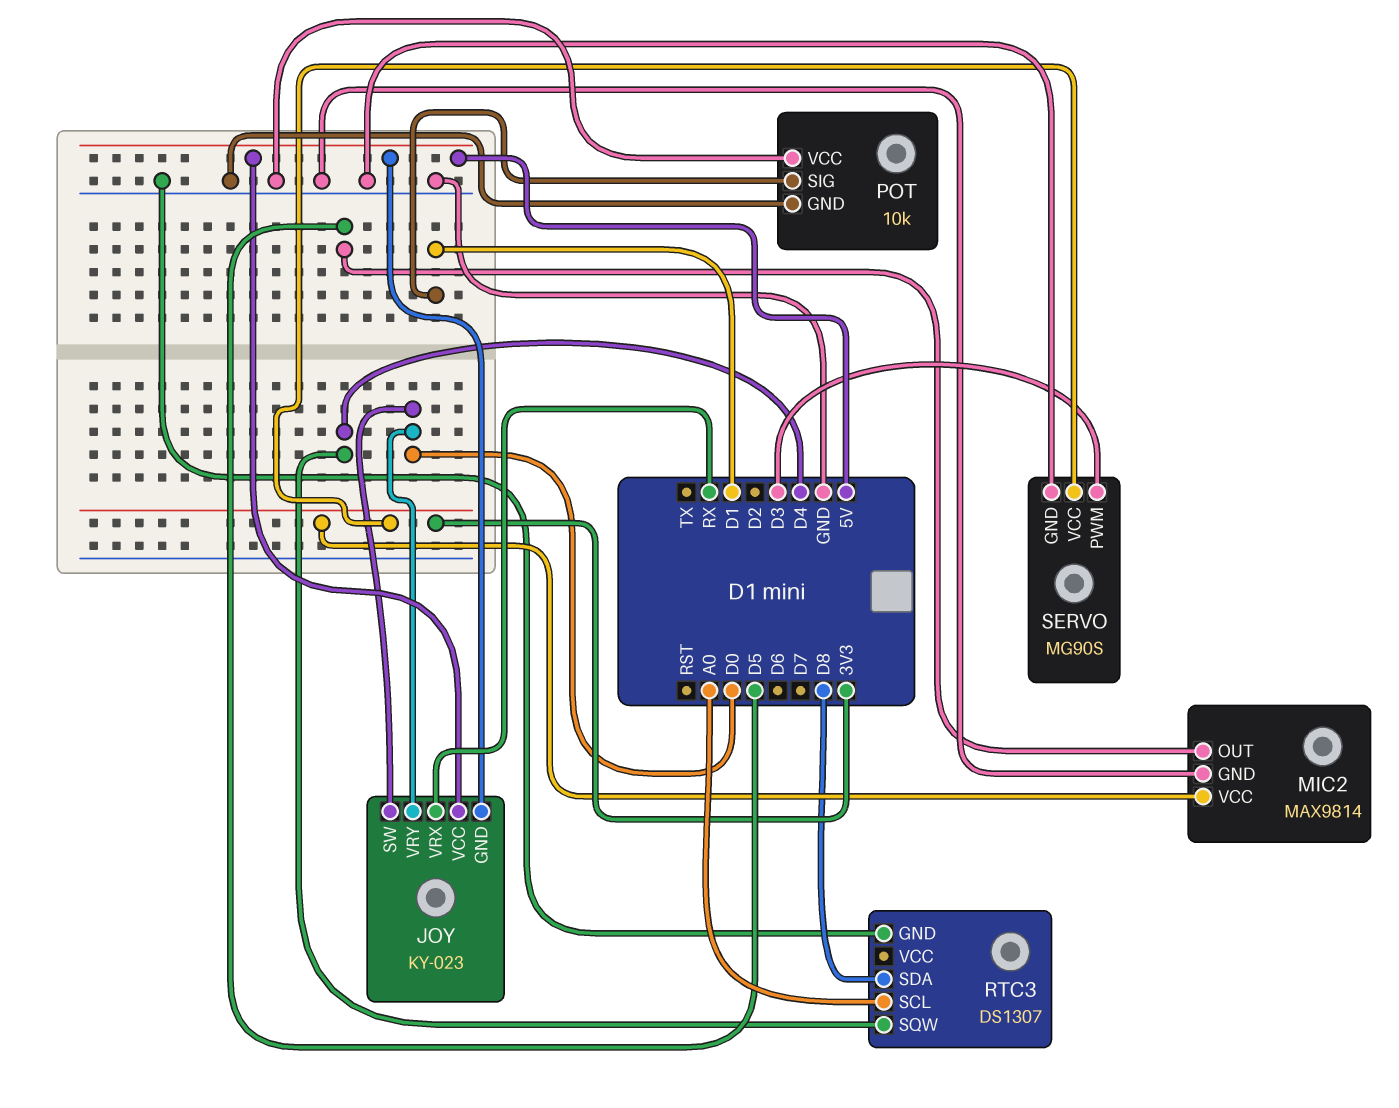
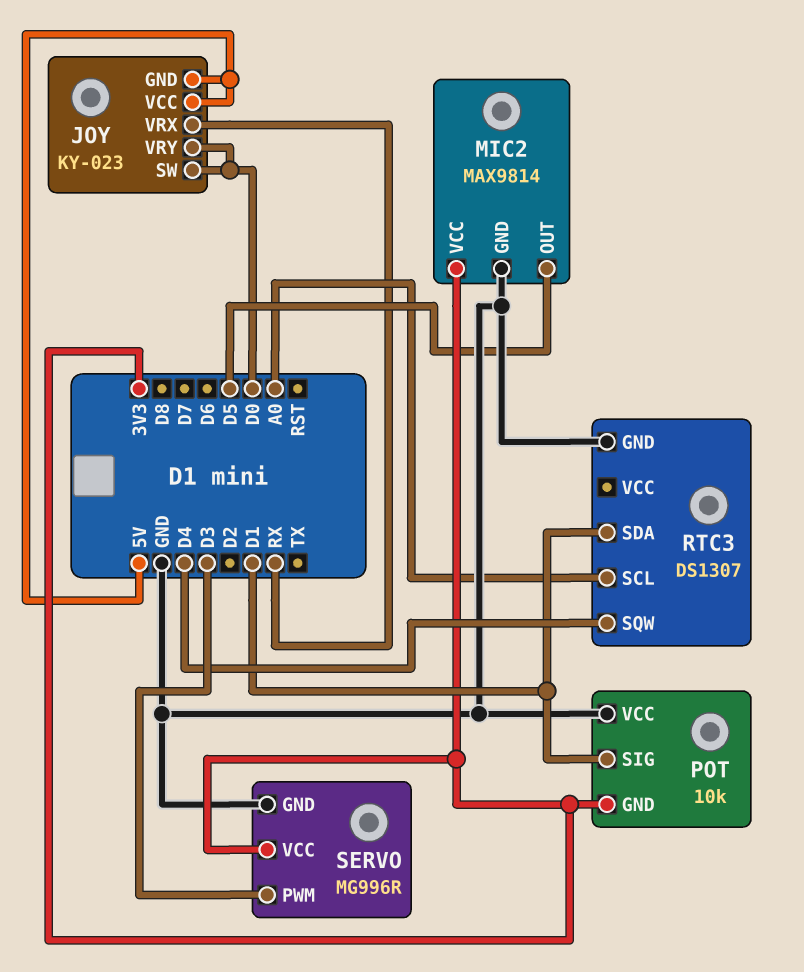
POT pin GND: GND -> 3V3
RTC3 pin SDA: D8 -> D1
SERVO: MG90S -> MG996R

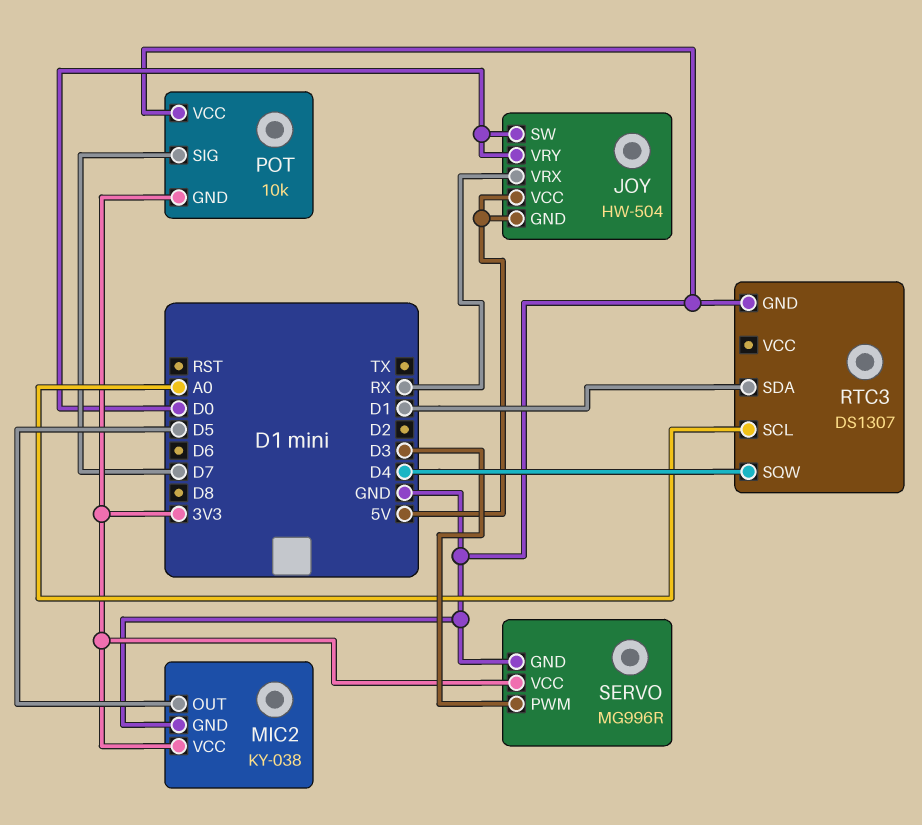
JOY: KY-023 -> HW-504
MIC2: MAX9814 -> KY-038
POT pin SIG: D1 -> D7

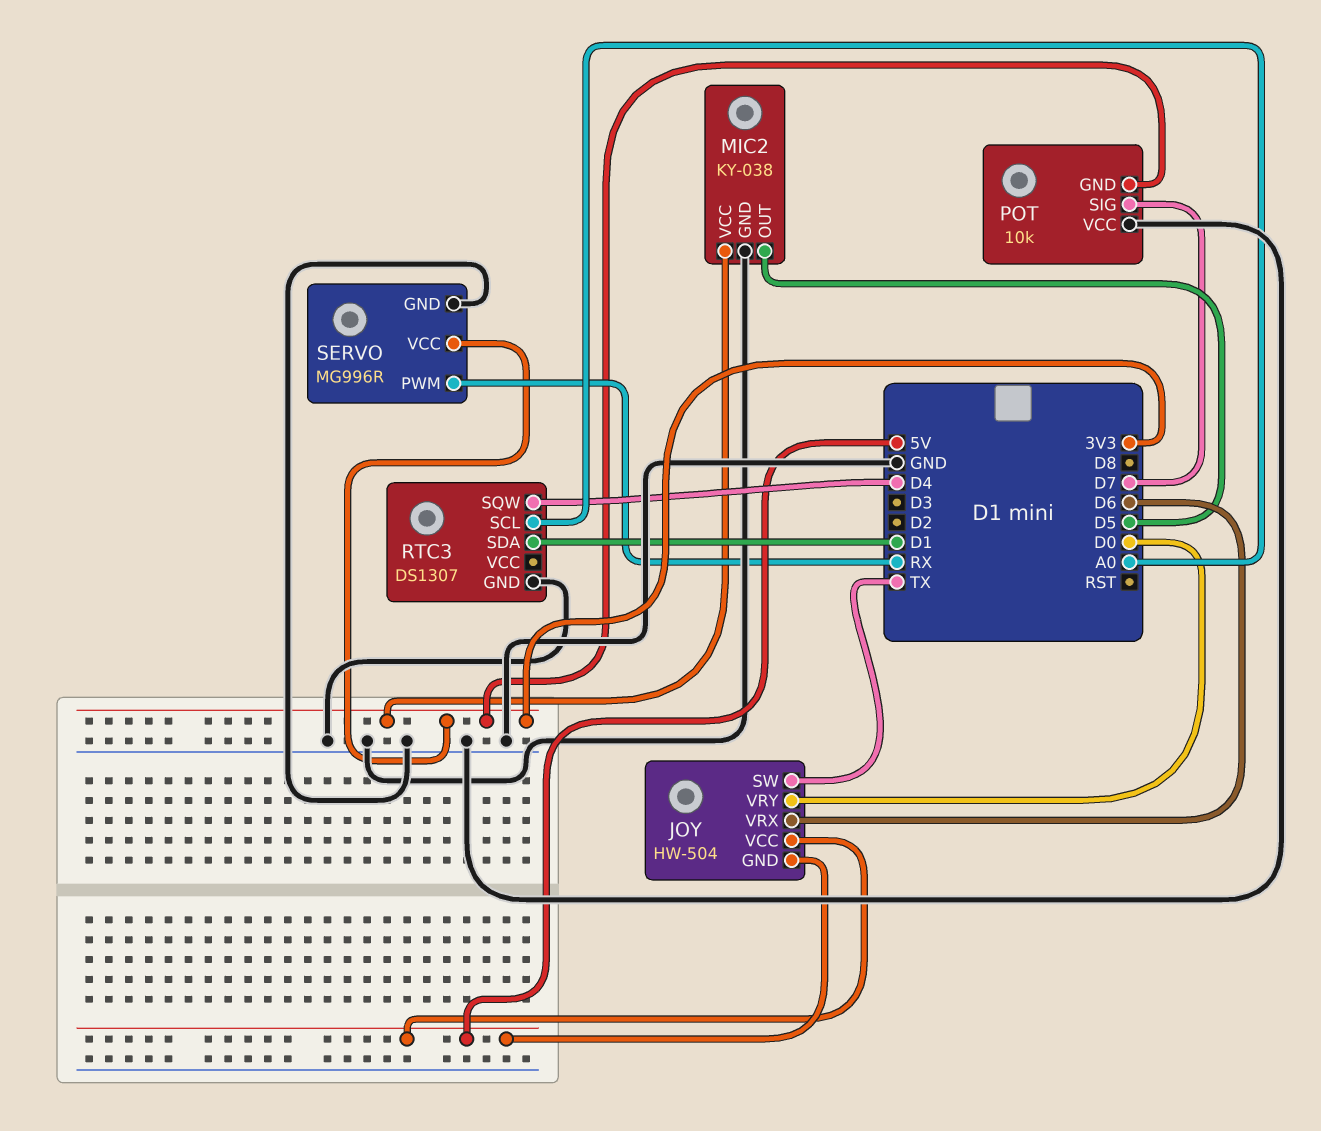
JOY pin SW: D0 -> TX
JOY pin VRX: RX -> D6
SERVO pin PWM: D3 -> RX

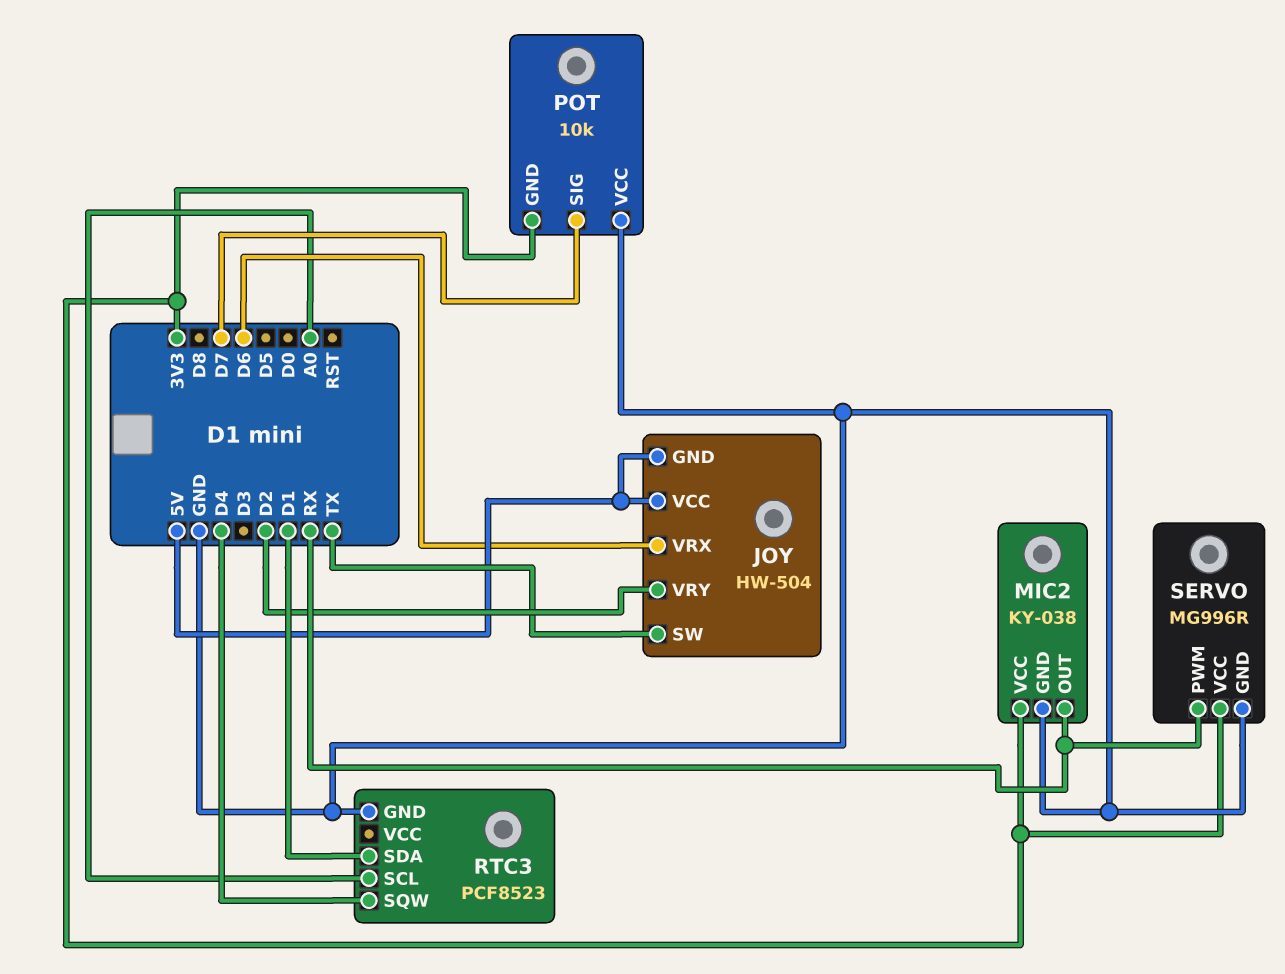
JOY pin VRY: D0 -> D2
MIC2 pin OUT: D5 -> RX
RTC3: DS1307 -> PCF8523

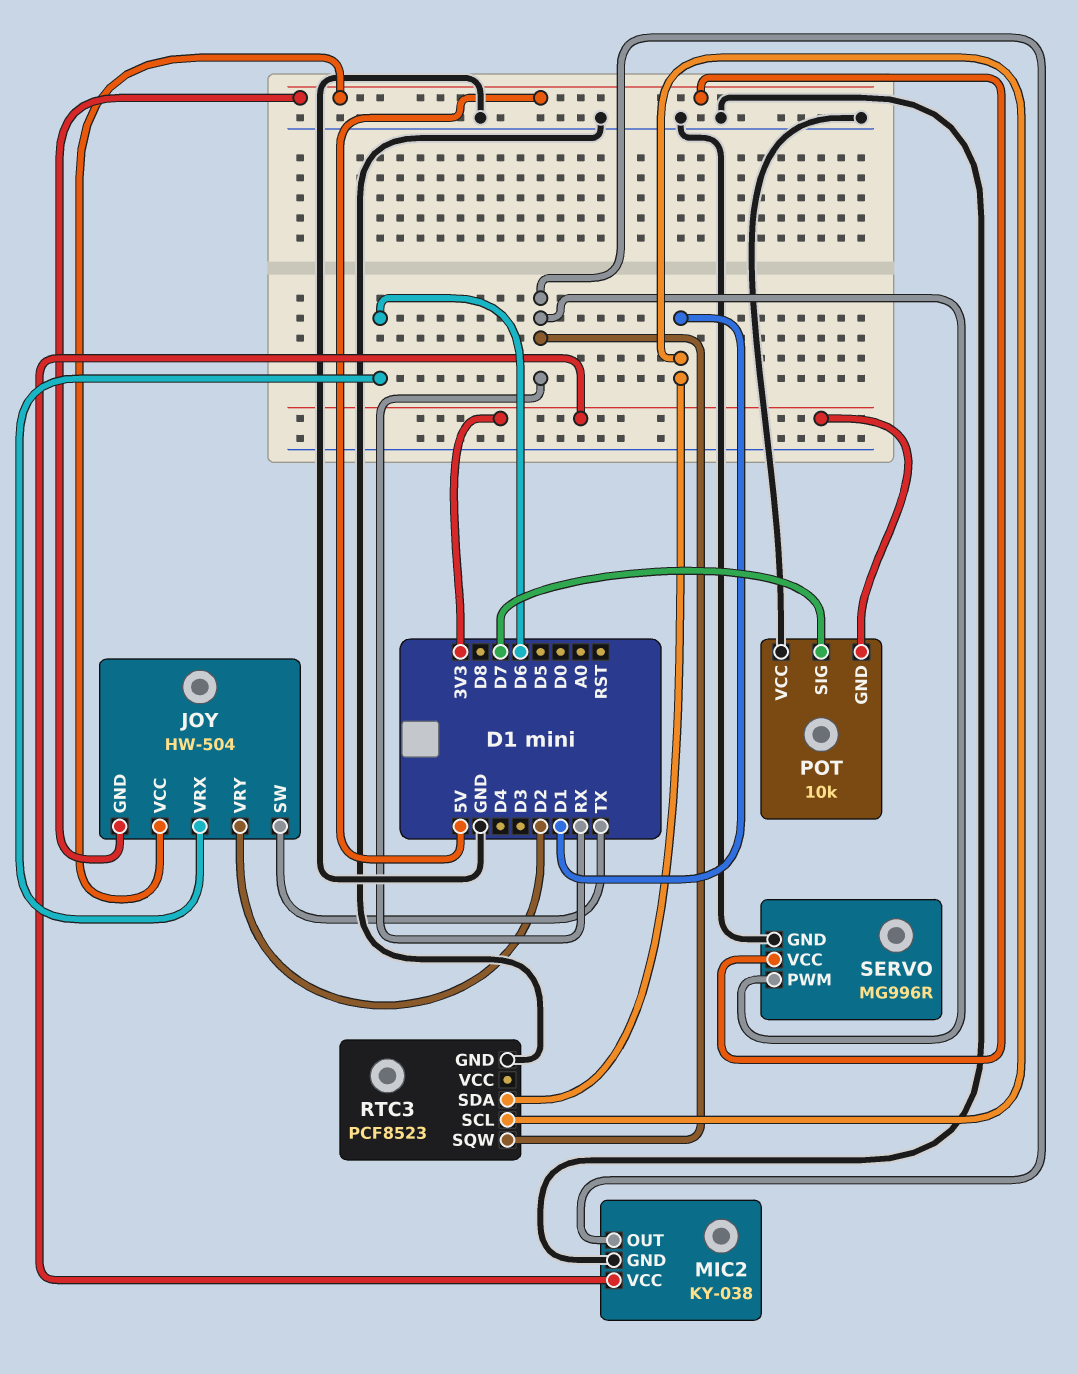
RTC3 pin SCL: A0 -> D1
RTC3 pin SQW: D4 -> RX
SERVO pin VCC: 3V3 -> 5V

